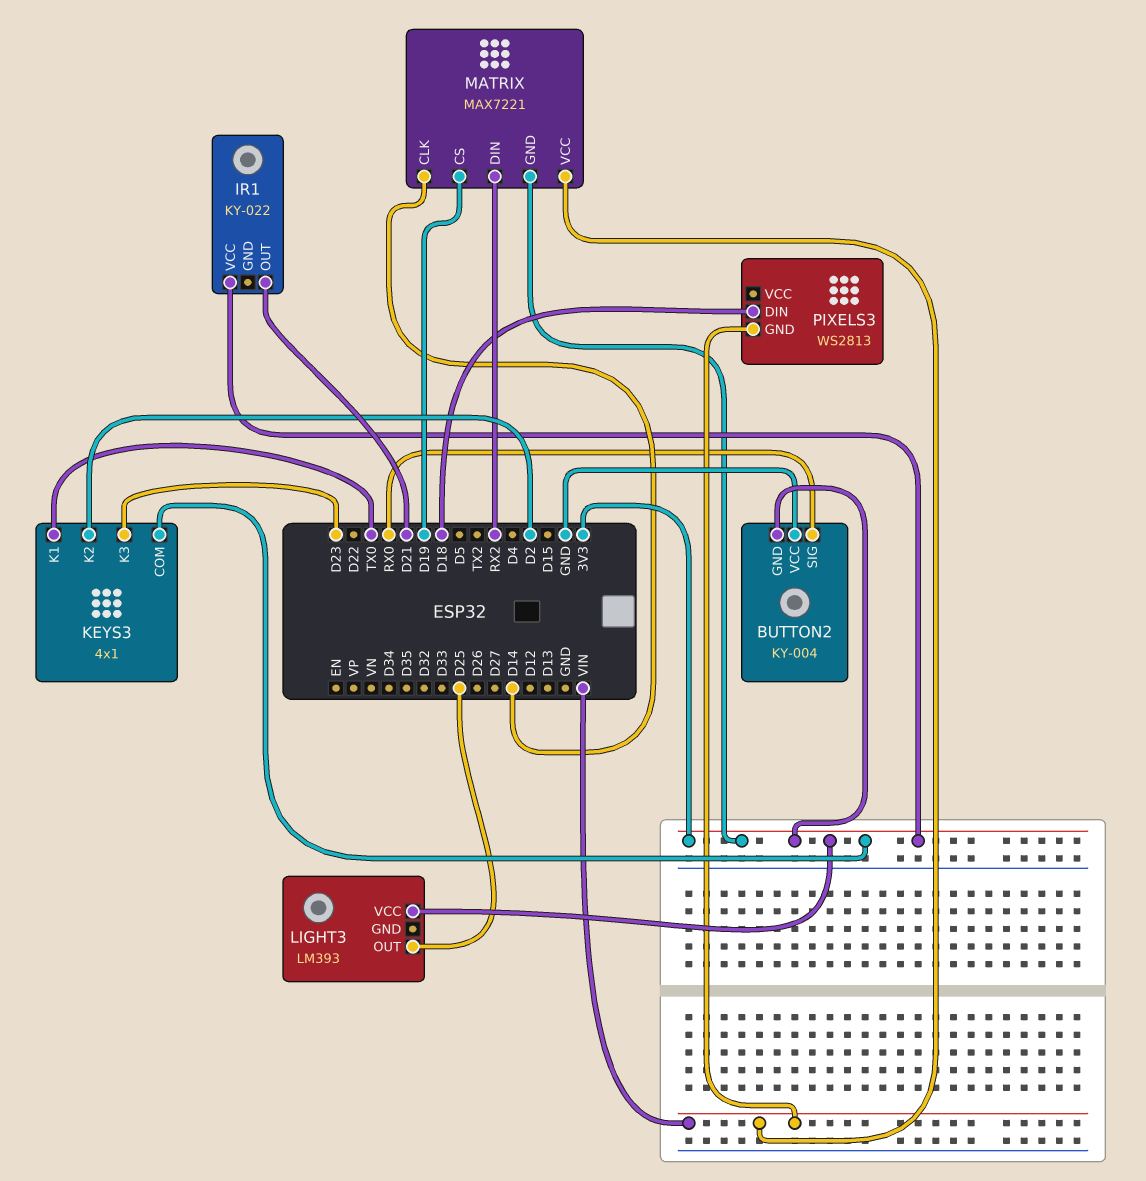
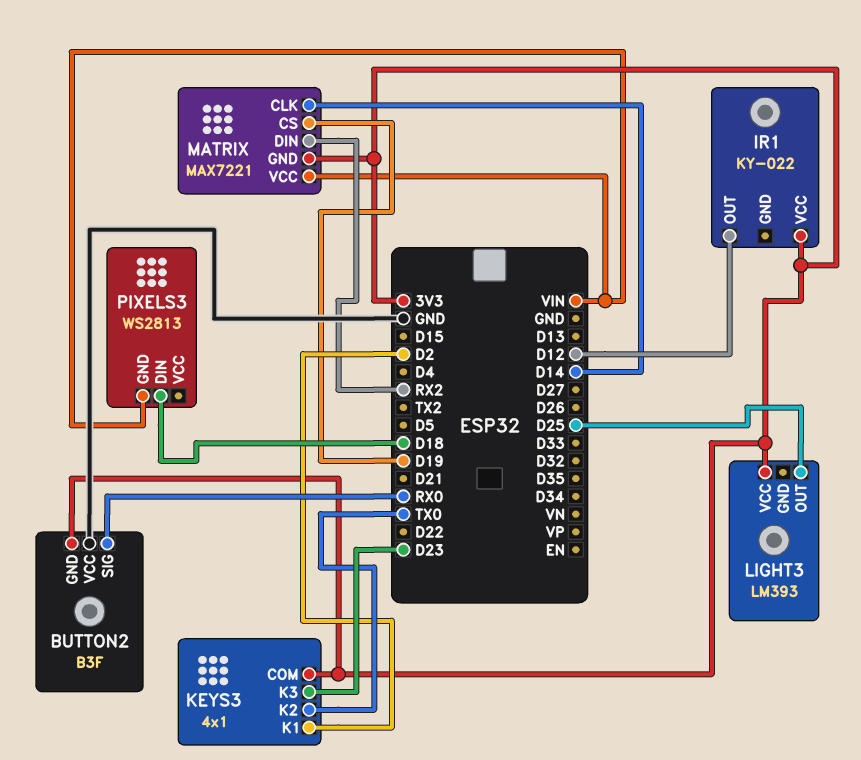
BUTTON2: KY-004 -> B3F
IR1 pin OUT: D21 -> D12
KEYS3 pin K1: TX0 -> D2
KEYS3 pin K2: D2 -> TX0

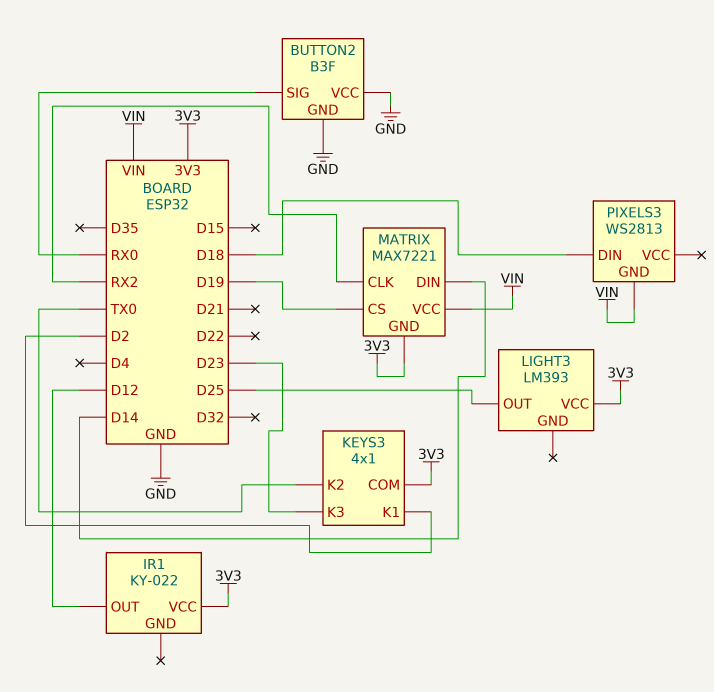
BUTTON2 pin GND: 3V3 -> GND
MATRIX pin CLK: D14 -> RX2
MATRIX pin DIN: RX2 -> D14

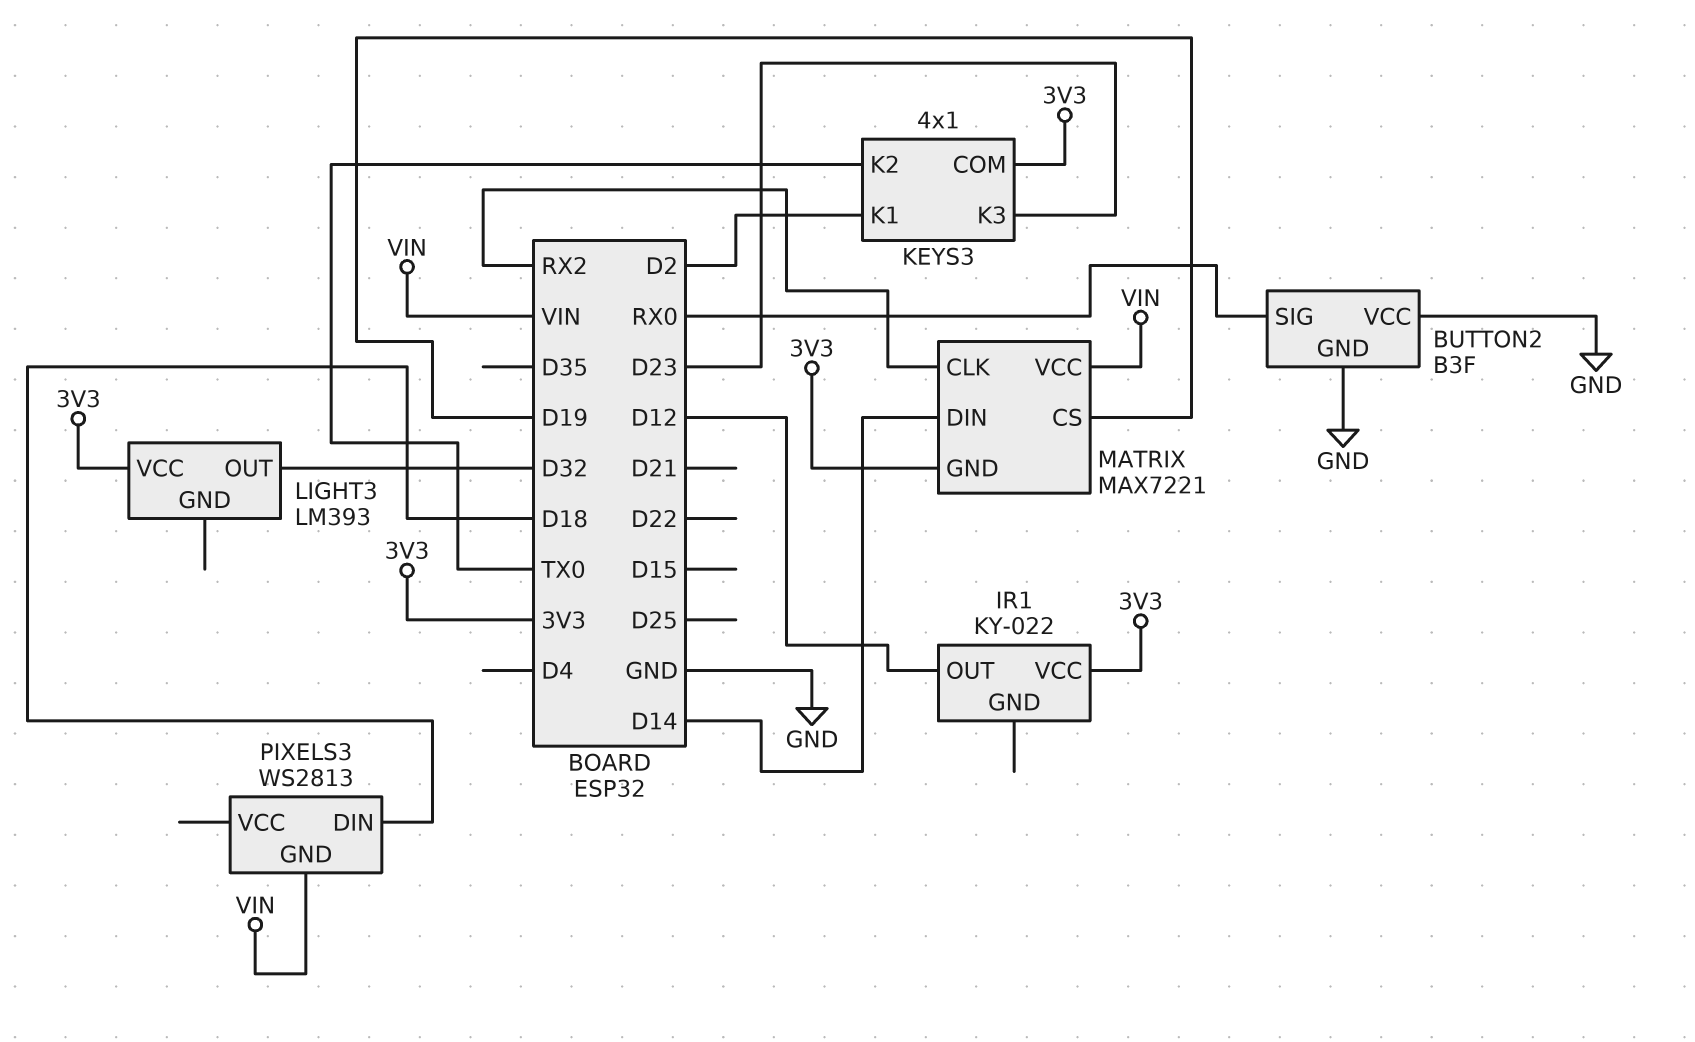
LIGHT3 pin OUT: D25 -> D32

